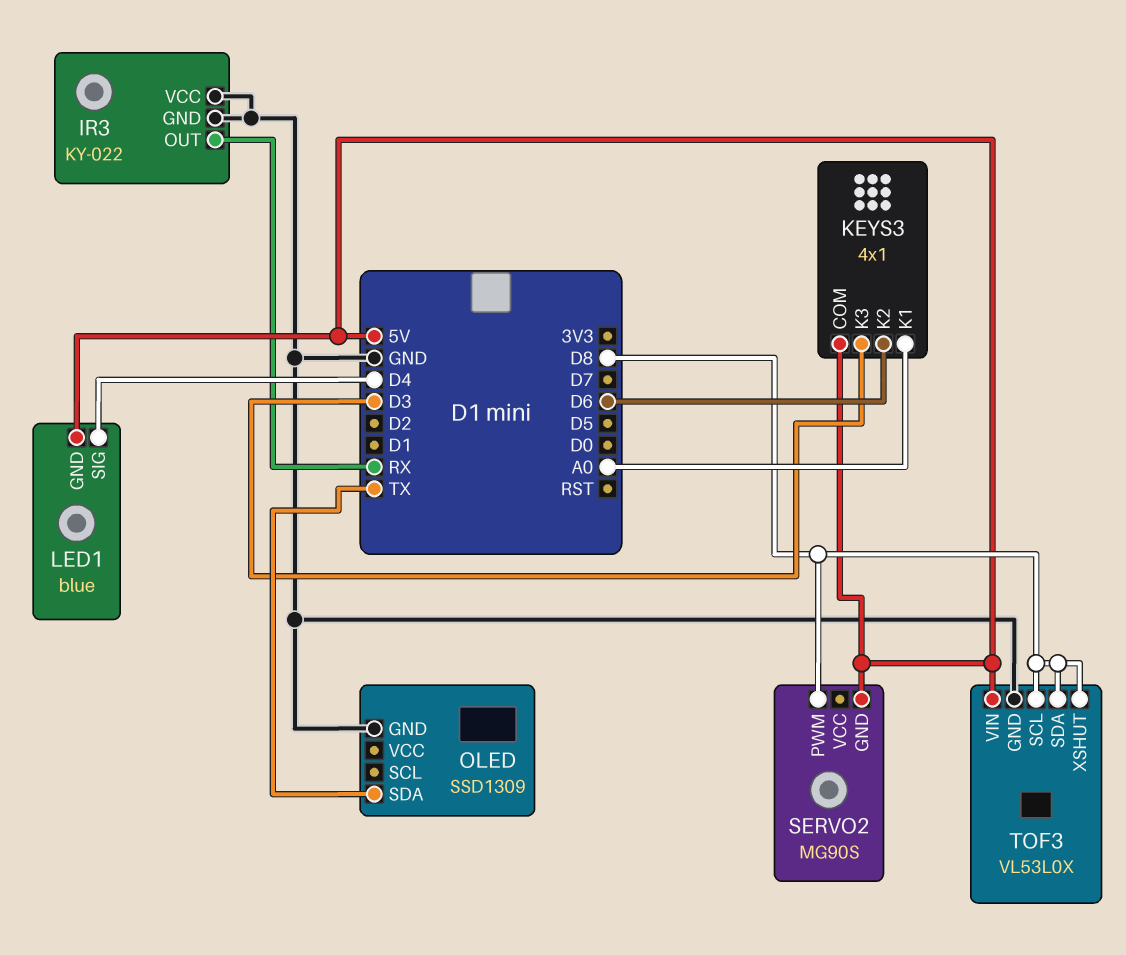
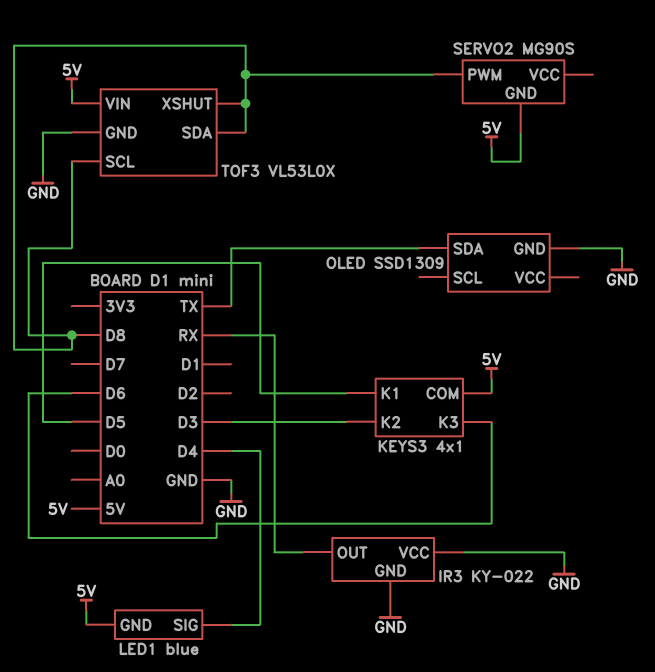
KEYS3 pin K1: A0 -> D5
KEYS3 pin K2: D6 -> D3
KEYS3 pin K3: D3 -> D6

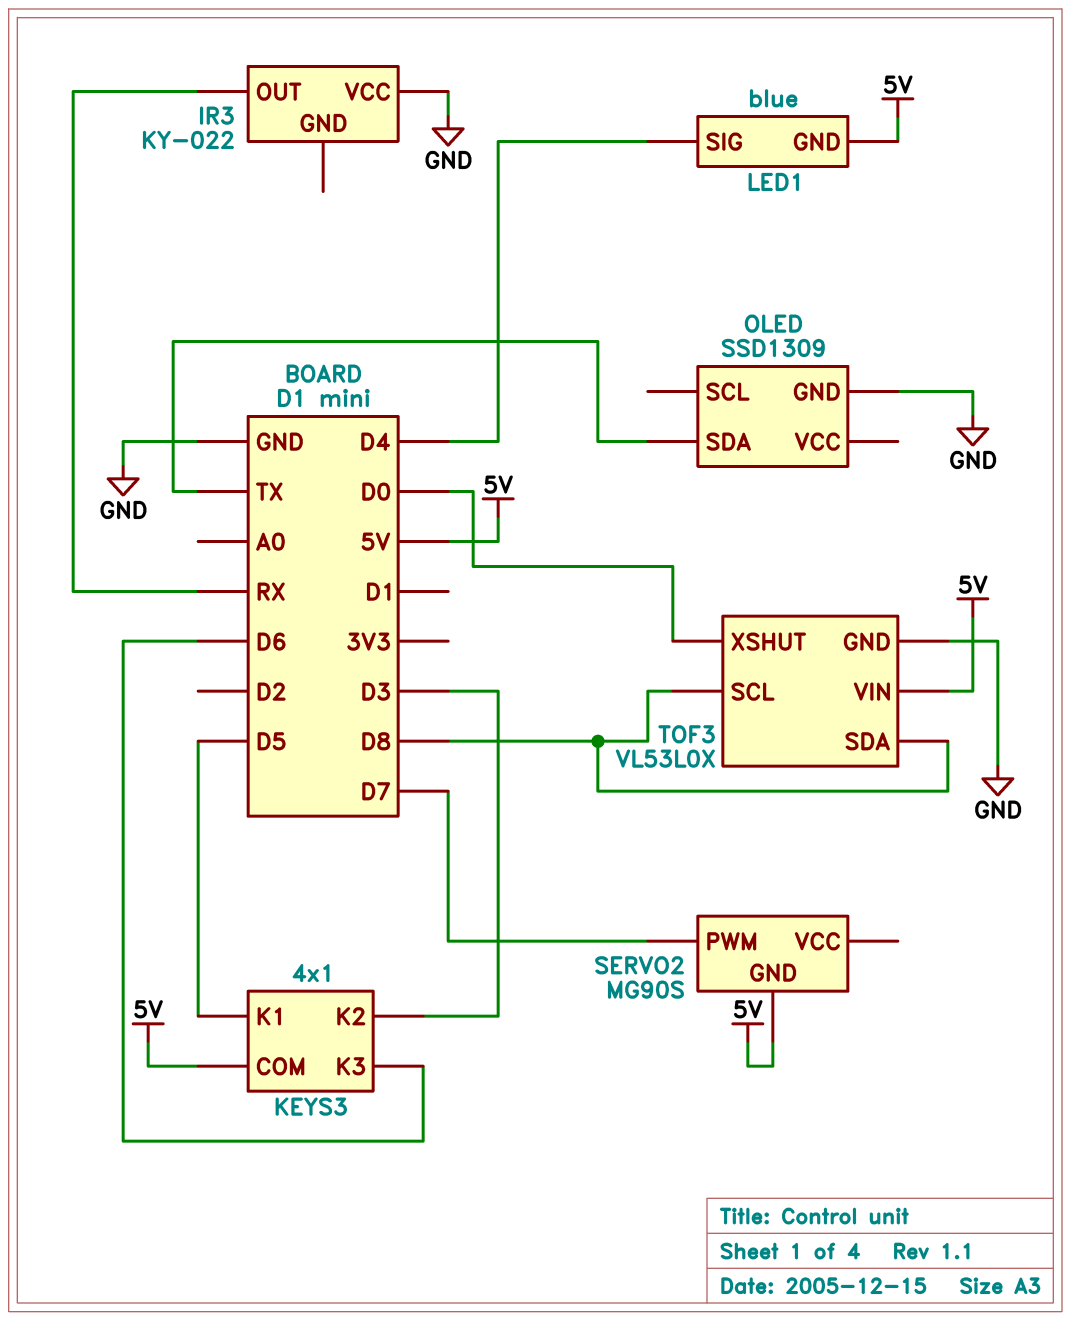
IR3 pin GND: GND -> none
SERVO2 pin PWM: D8 -> D7
TOF3 pin XSHUT: D8 -> D0

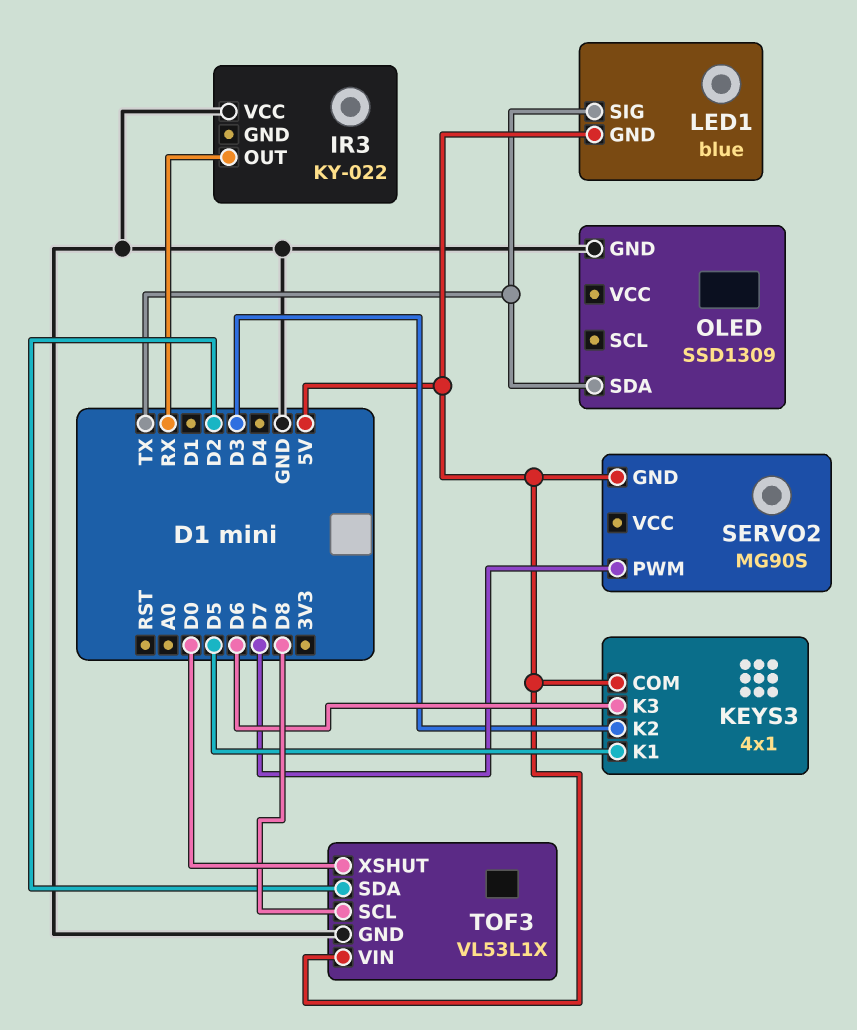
LED1 pin SIG: D4 -> TX
TOF3: VL53L0X -> VL53L1X
TOF3 pin SDA: D8 -> D2

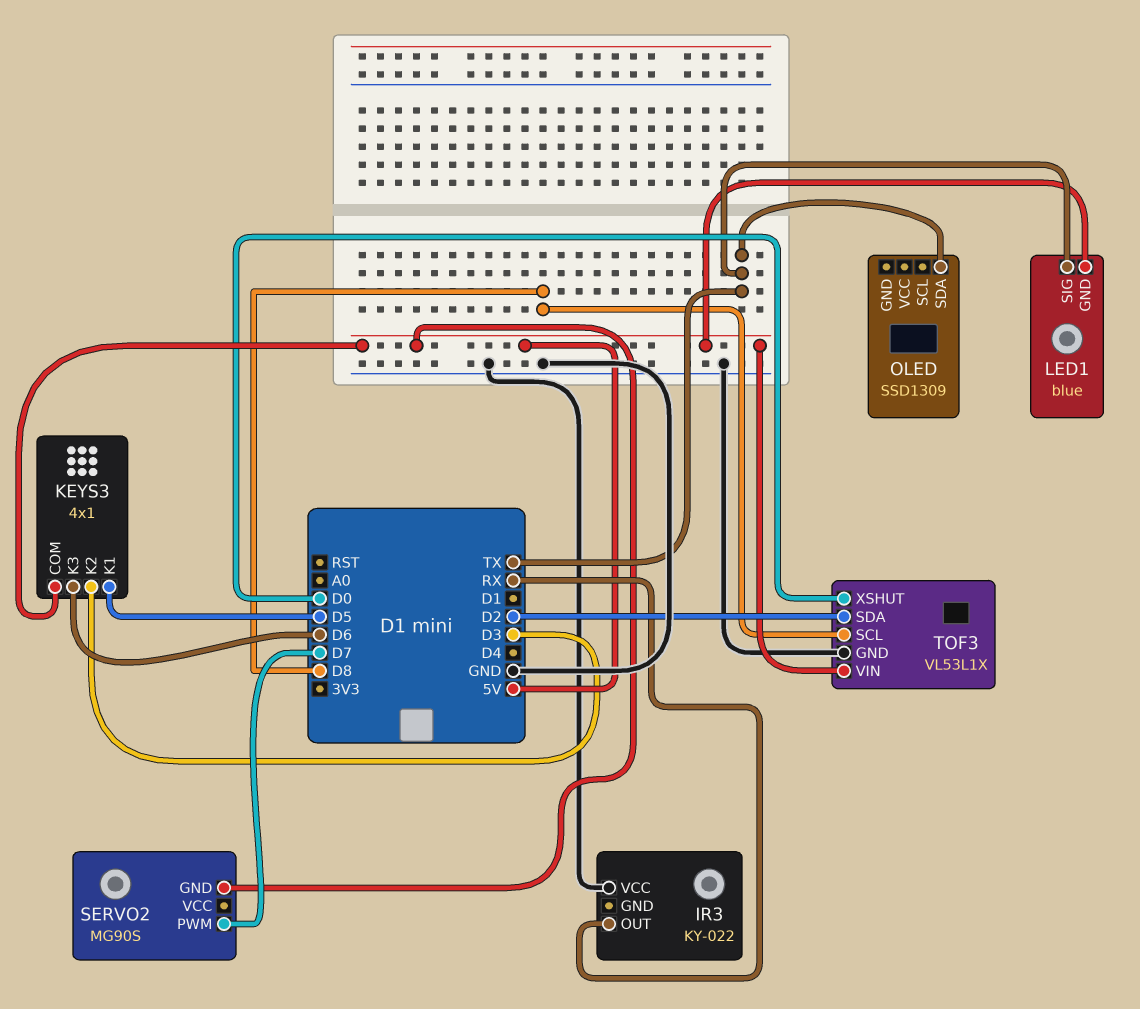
OLED pin GND: GND -> none

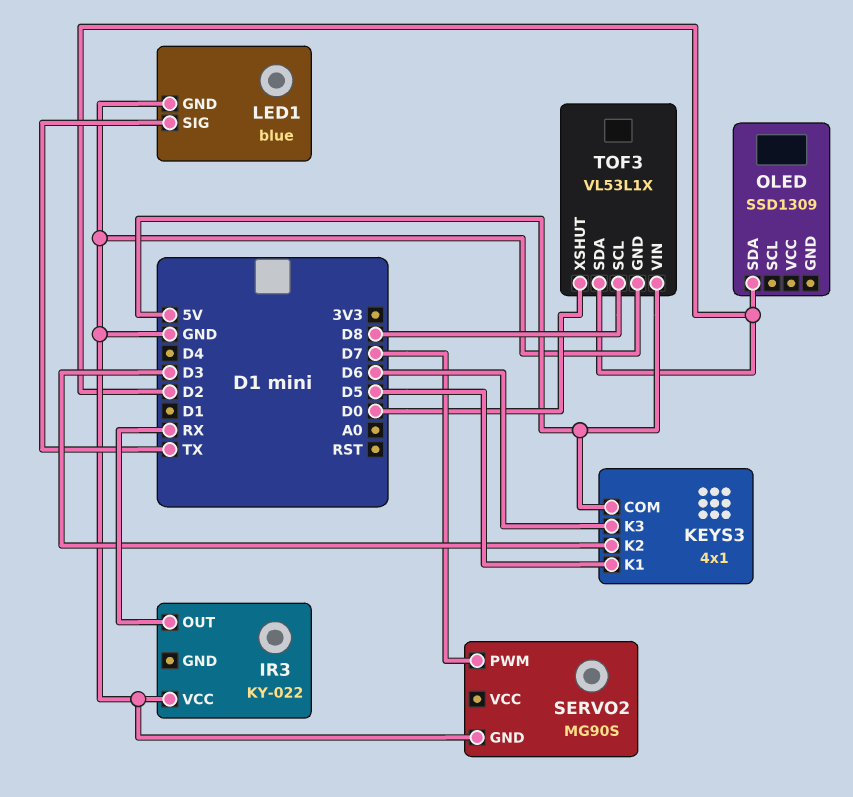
LED1 pin GND: 5V -> GND
OLED pin SDA: TX -> D2
SERVO2 pin GND: 5V -> GND

